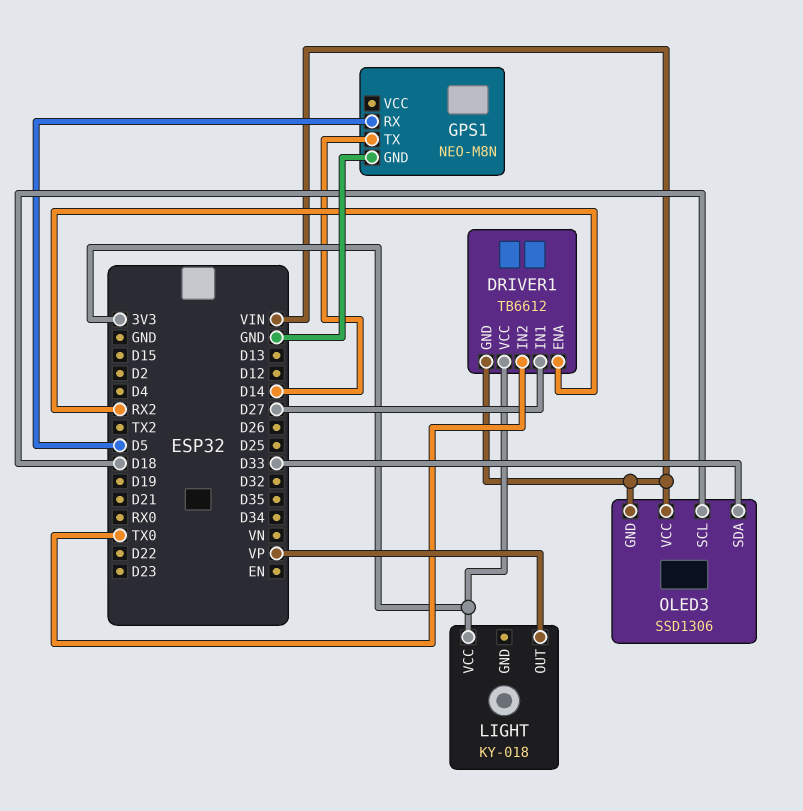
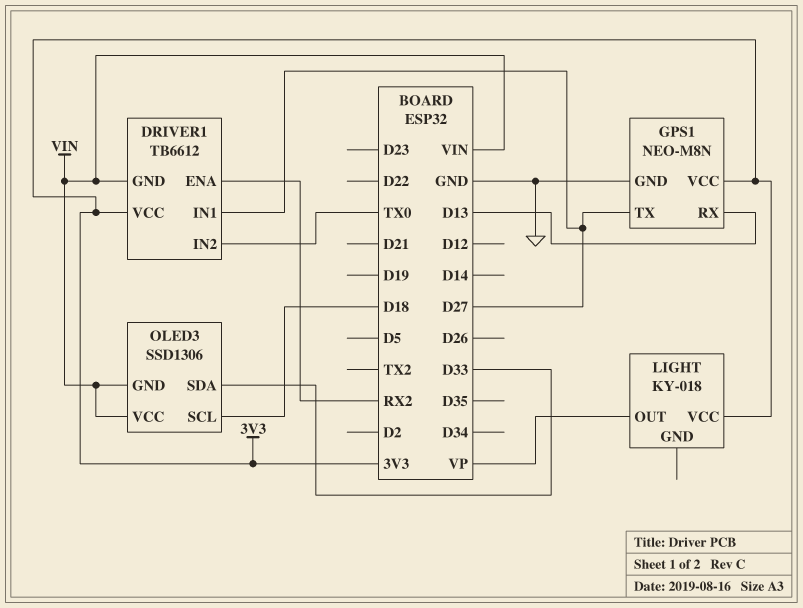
GPS1 pin RX: D5 -> D13
GPS1 pin TX: D14 -> D27
GPS1 pin VCC: none -> 3V3

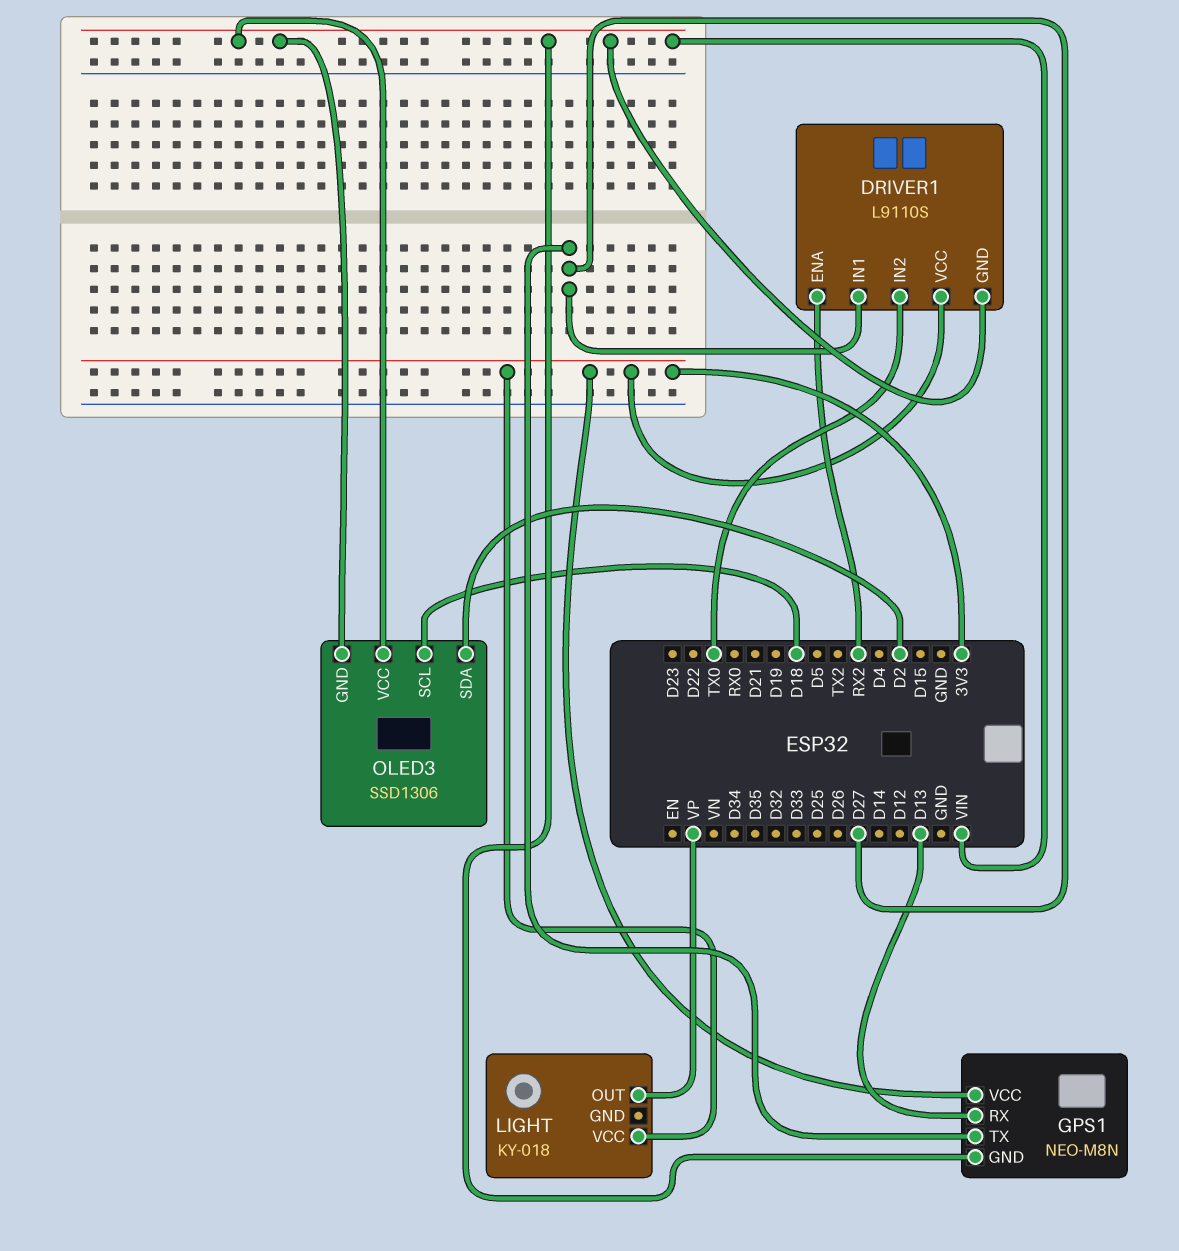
DRIVER1: TB6612 -> L9110S
GPS1 pin GND: GND -> VIN
OLED3 pin SDA: D33 -> D2

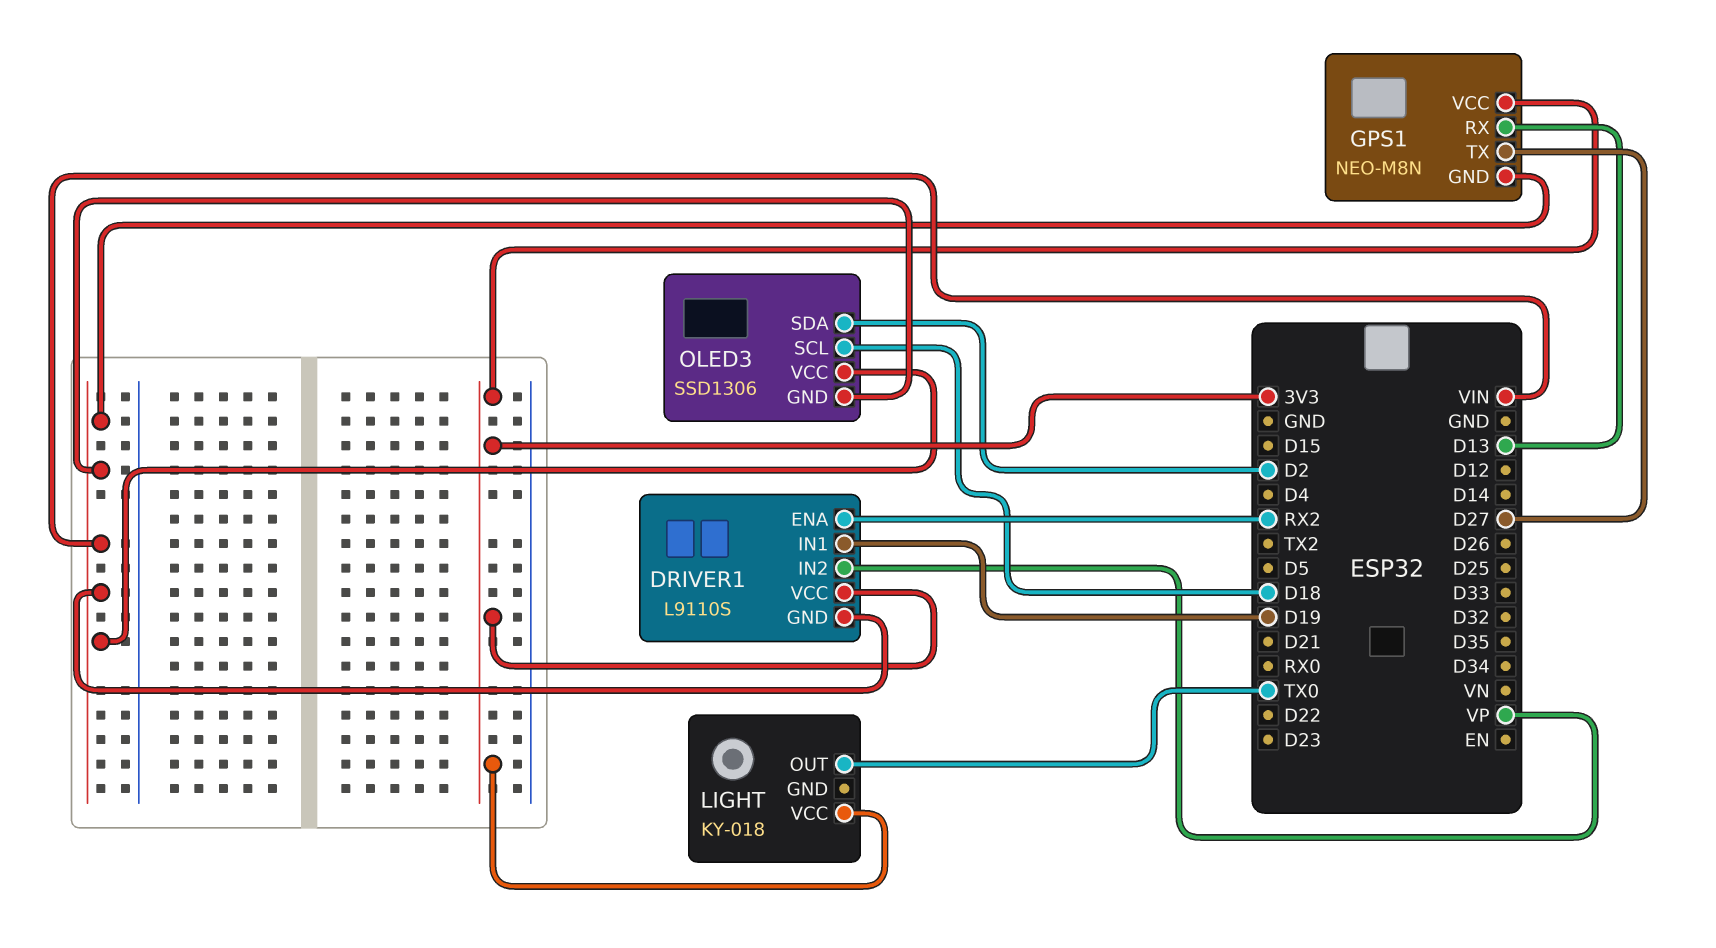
DRIVER1 pin IN1: D27 -> D19
DRIVER1 pin IN2: TX0 -> VP
LIGHT pin OUT: VP -> TX0

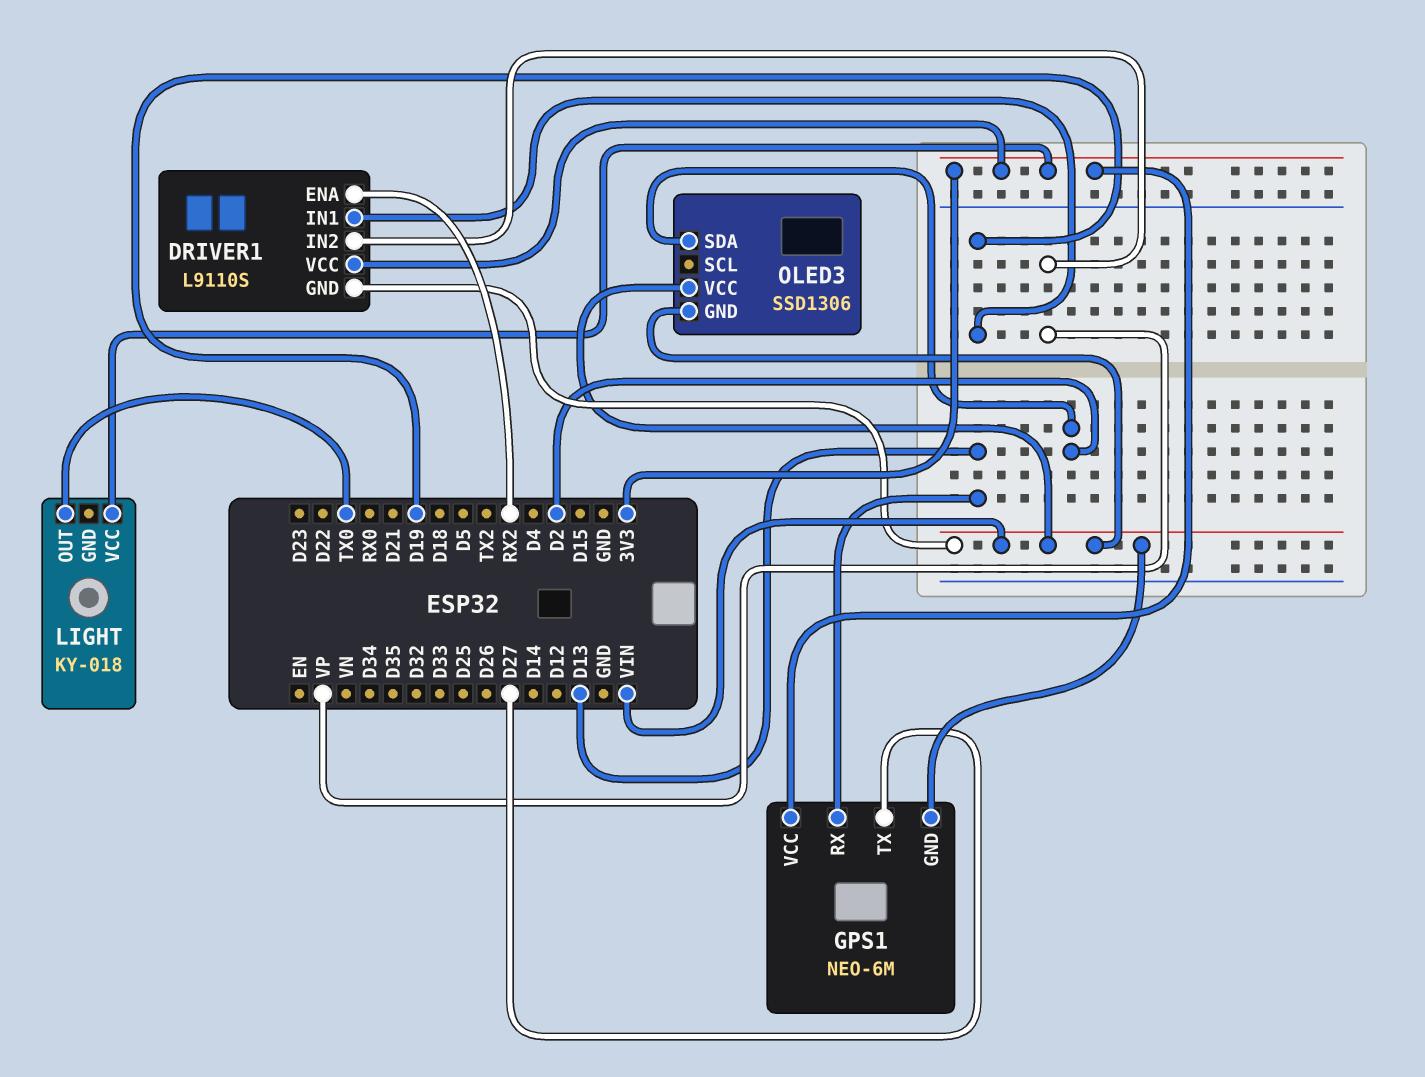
GPS1: NEO-M8N -> NEO-6M
OLED3 pin SCL: D18 -> none

